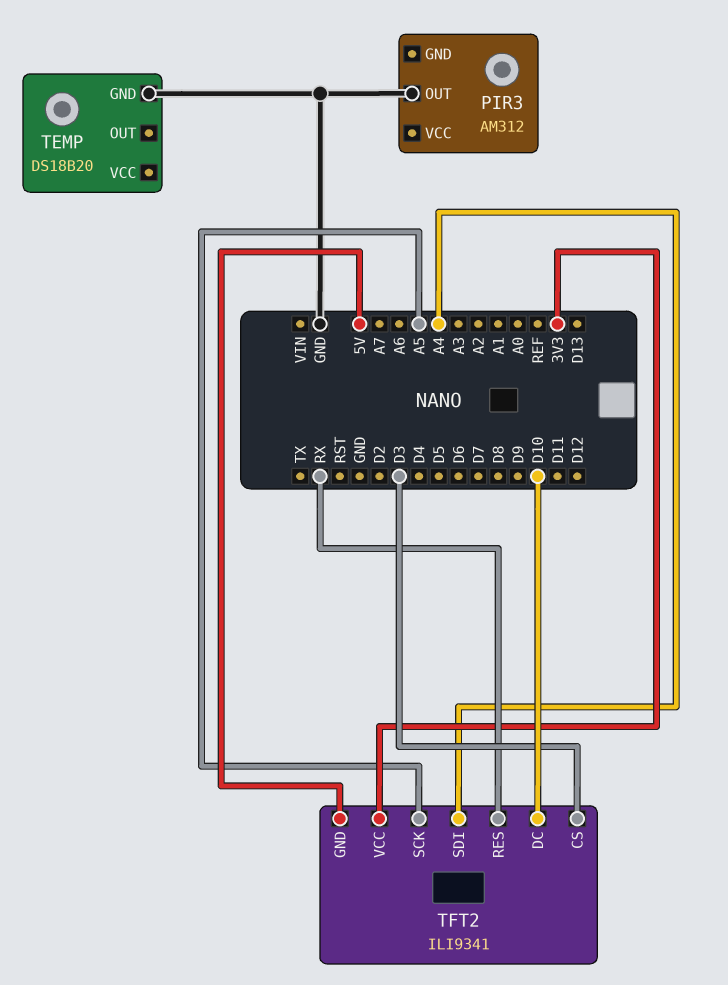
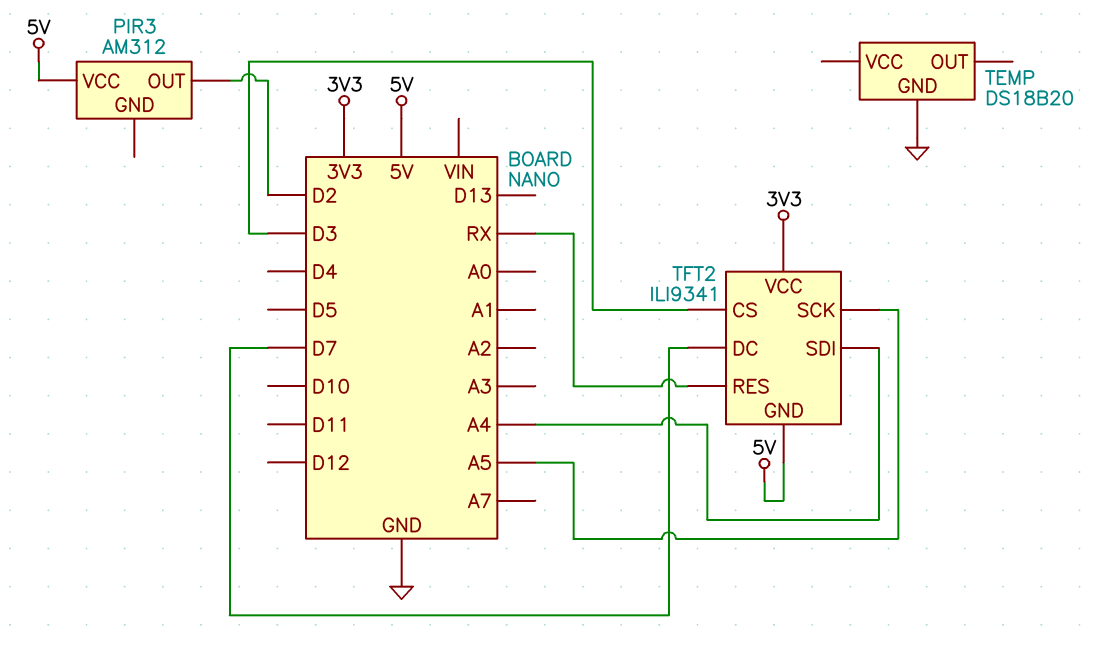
PIR3 pin OUT: GND -> D2
PIR3 pin VCC: none -> 5V
TFT2 pin DC: D10 -> D7

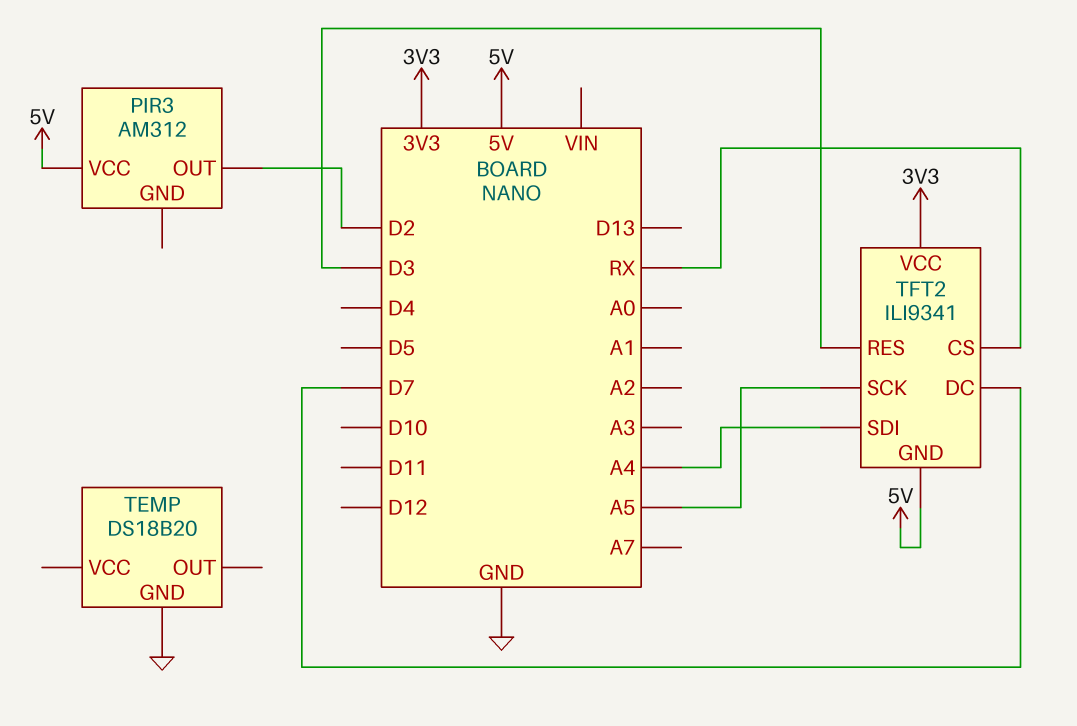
TFT2 pin CS: D3 -> RX
TFT2 pin RES: RX -> D3

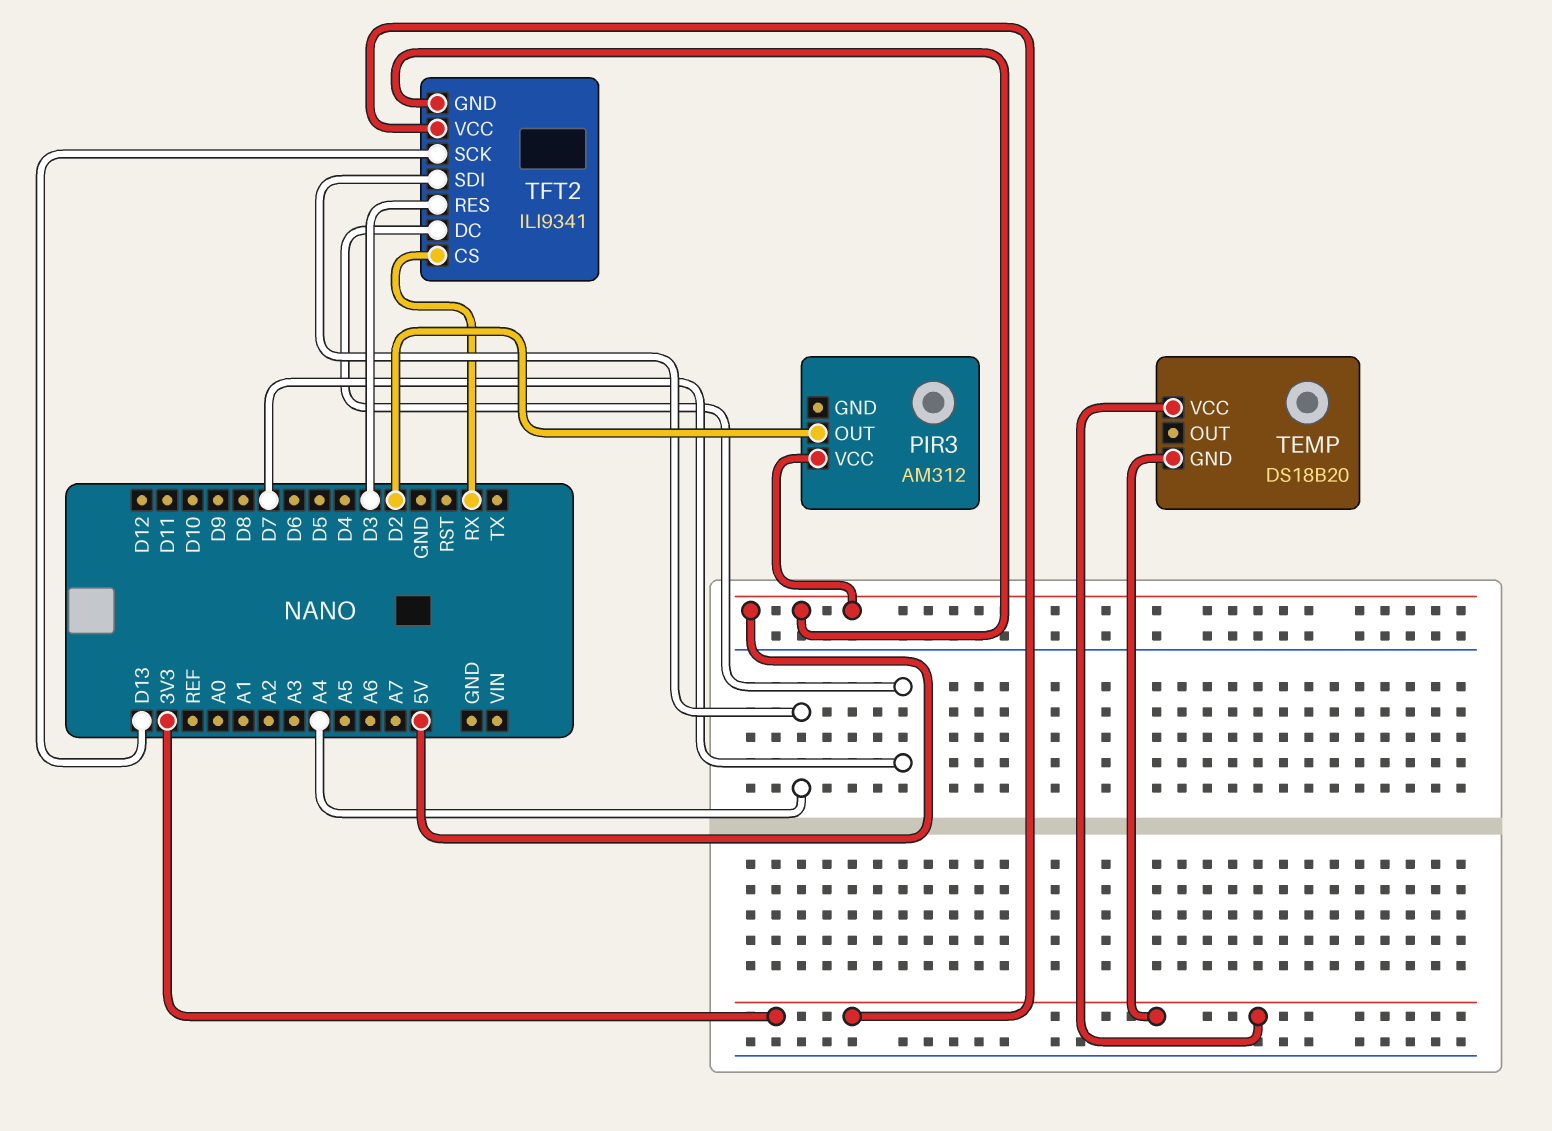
TEMP pin GND: GND -> 3V3
TEMP pin VCC: none -> 3V3
TFT2 pin SCK: A5 -> D13

